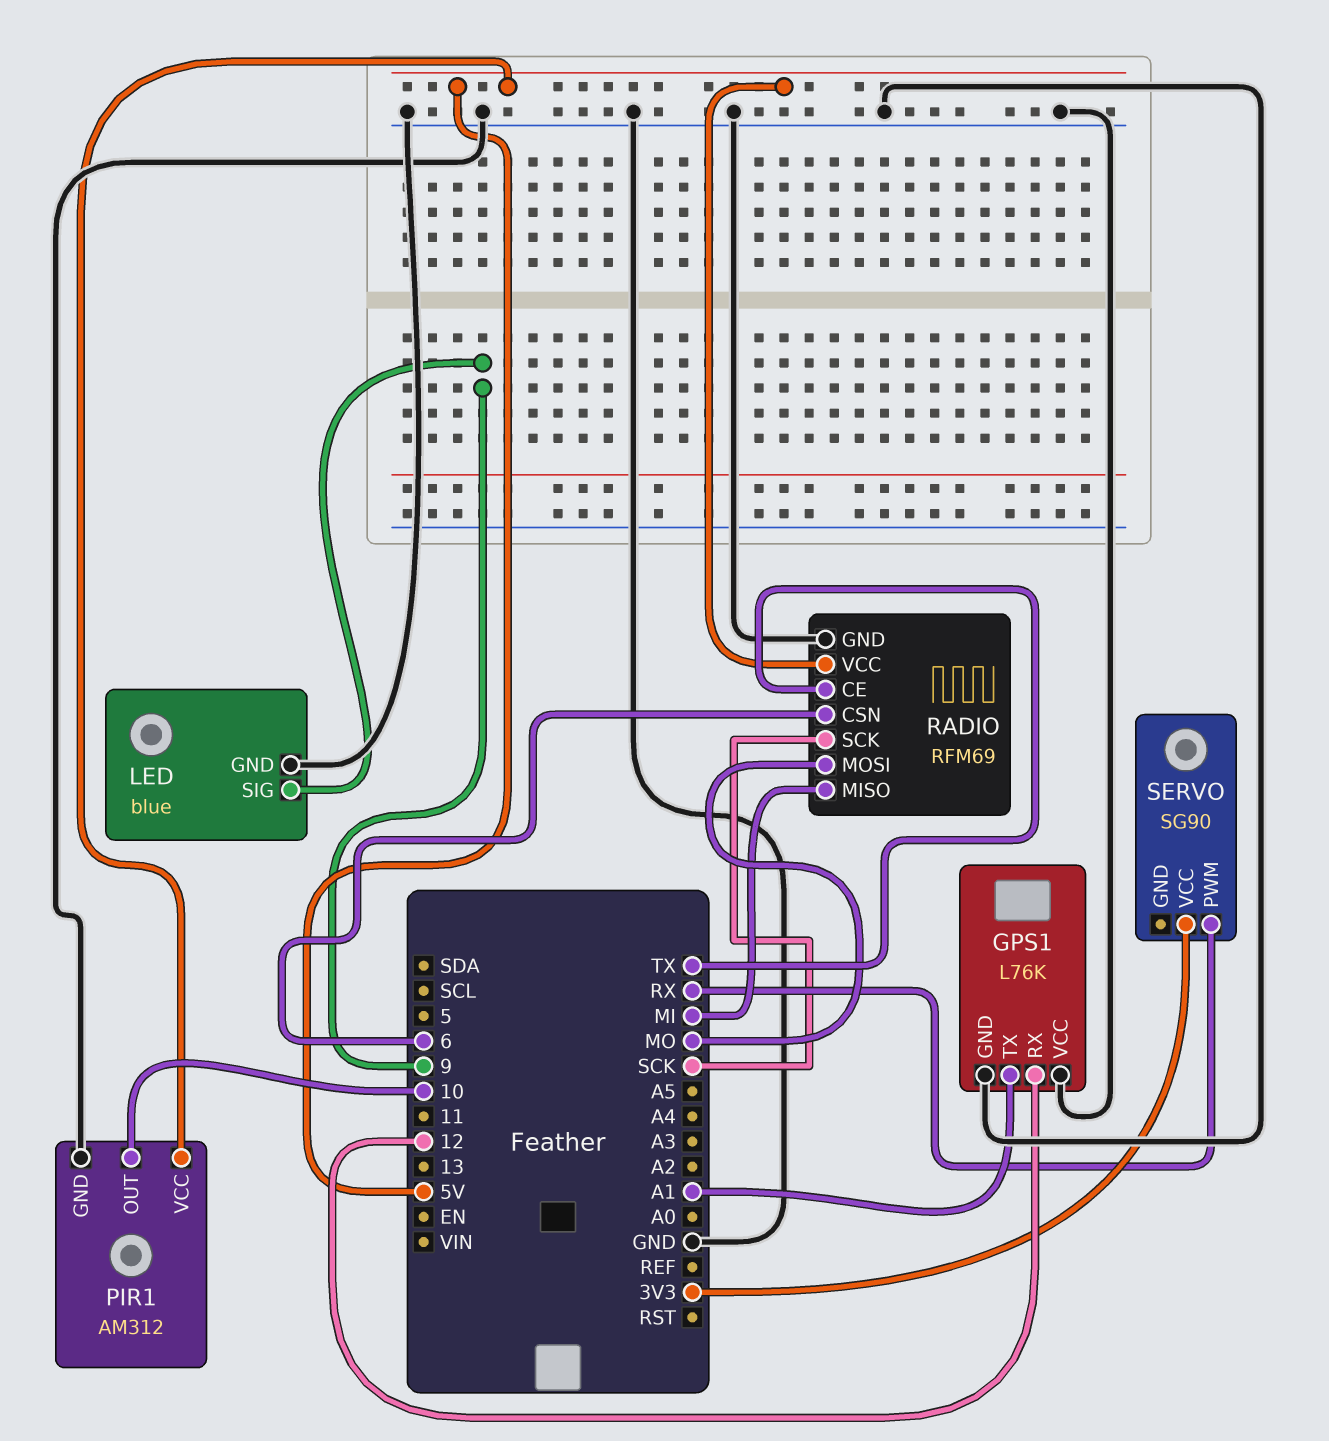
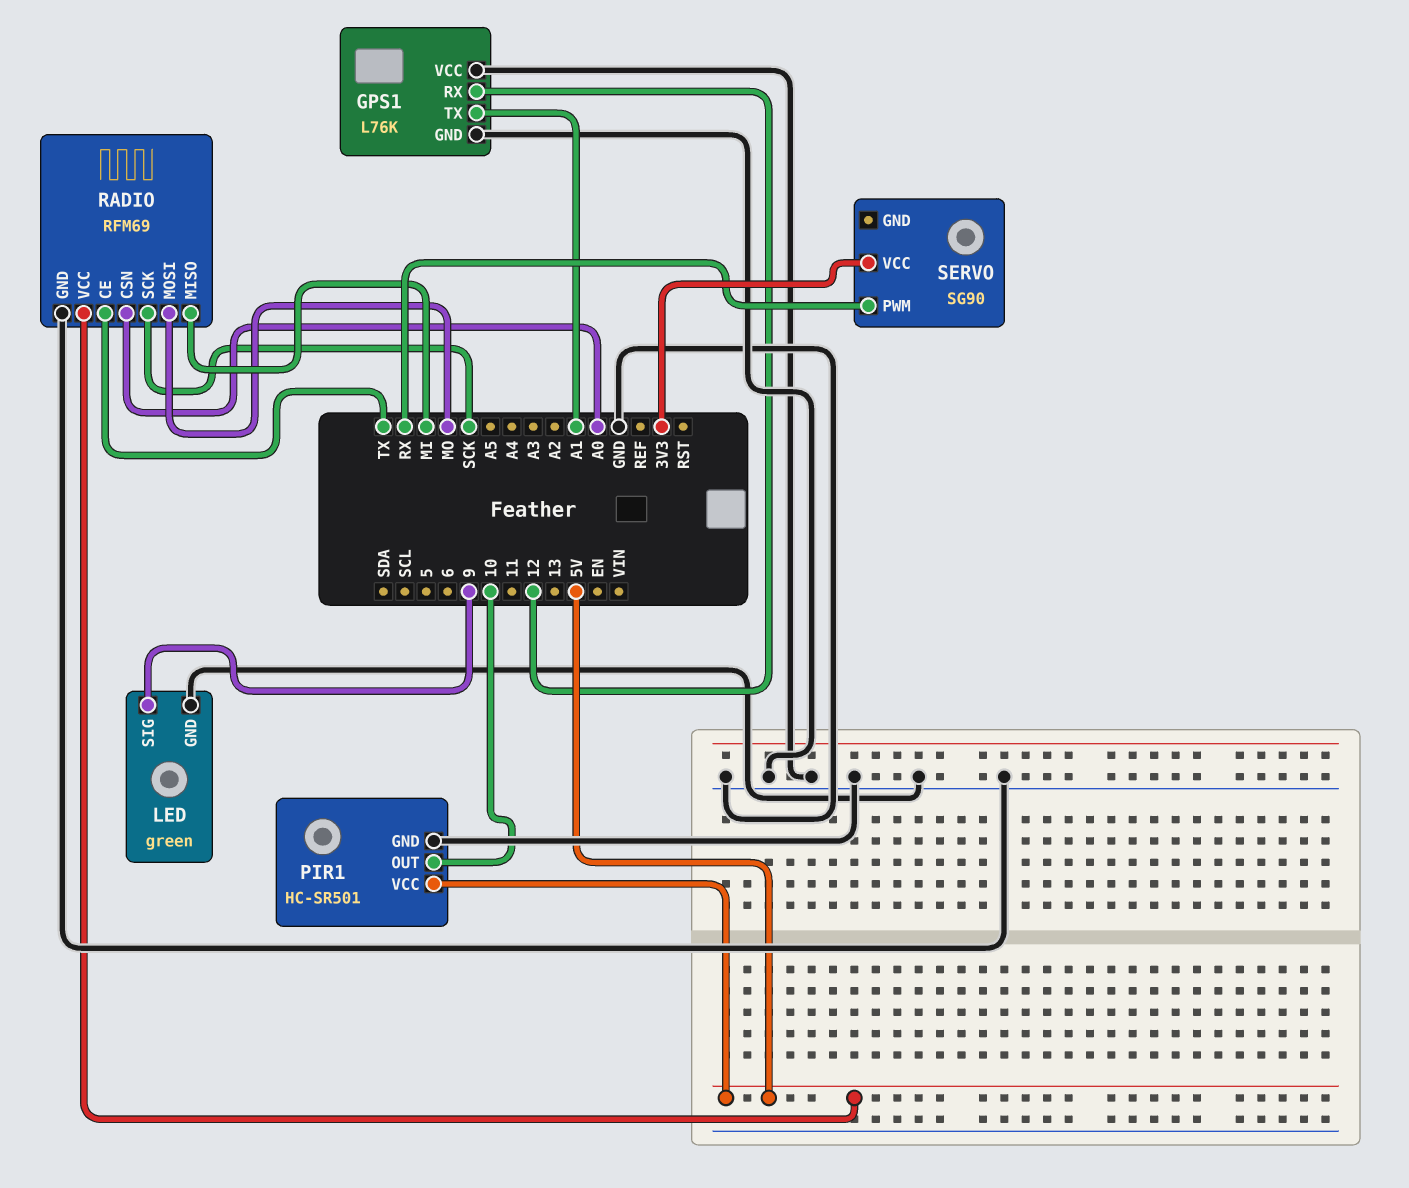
LED: blue -> green
PIR1: AM312 -> HC-SR501
RADIO pin CSN: 6 -> A0

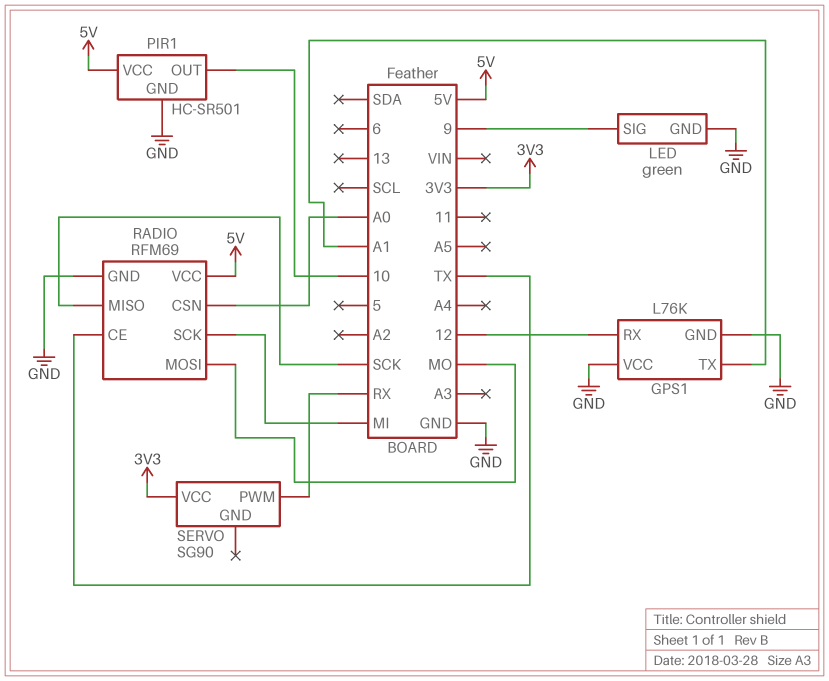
RADIO pin MISO: MI -> SCK
RADIO pin SCK: SCK -> MI

